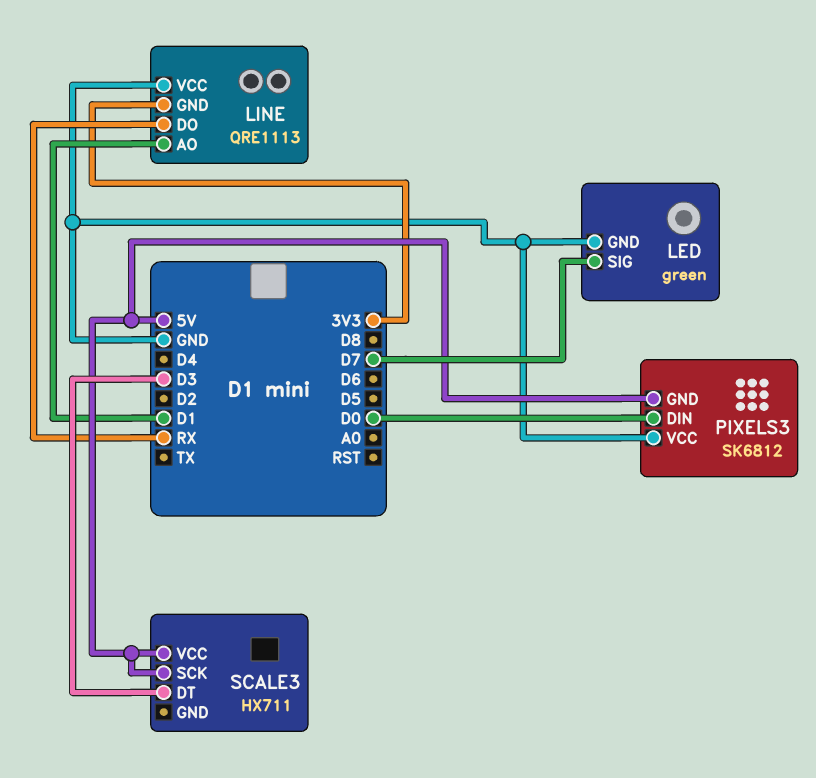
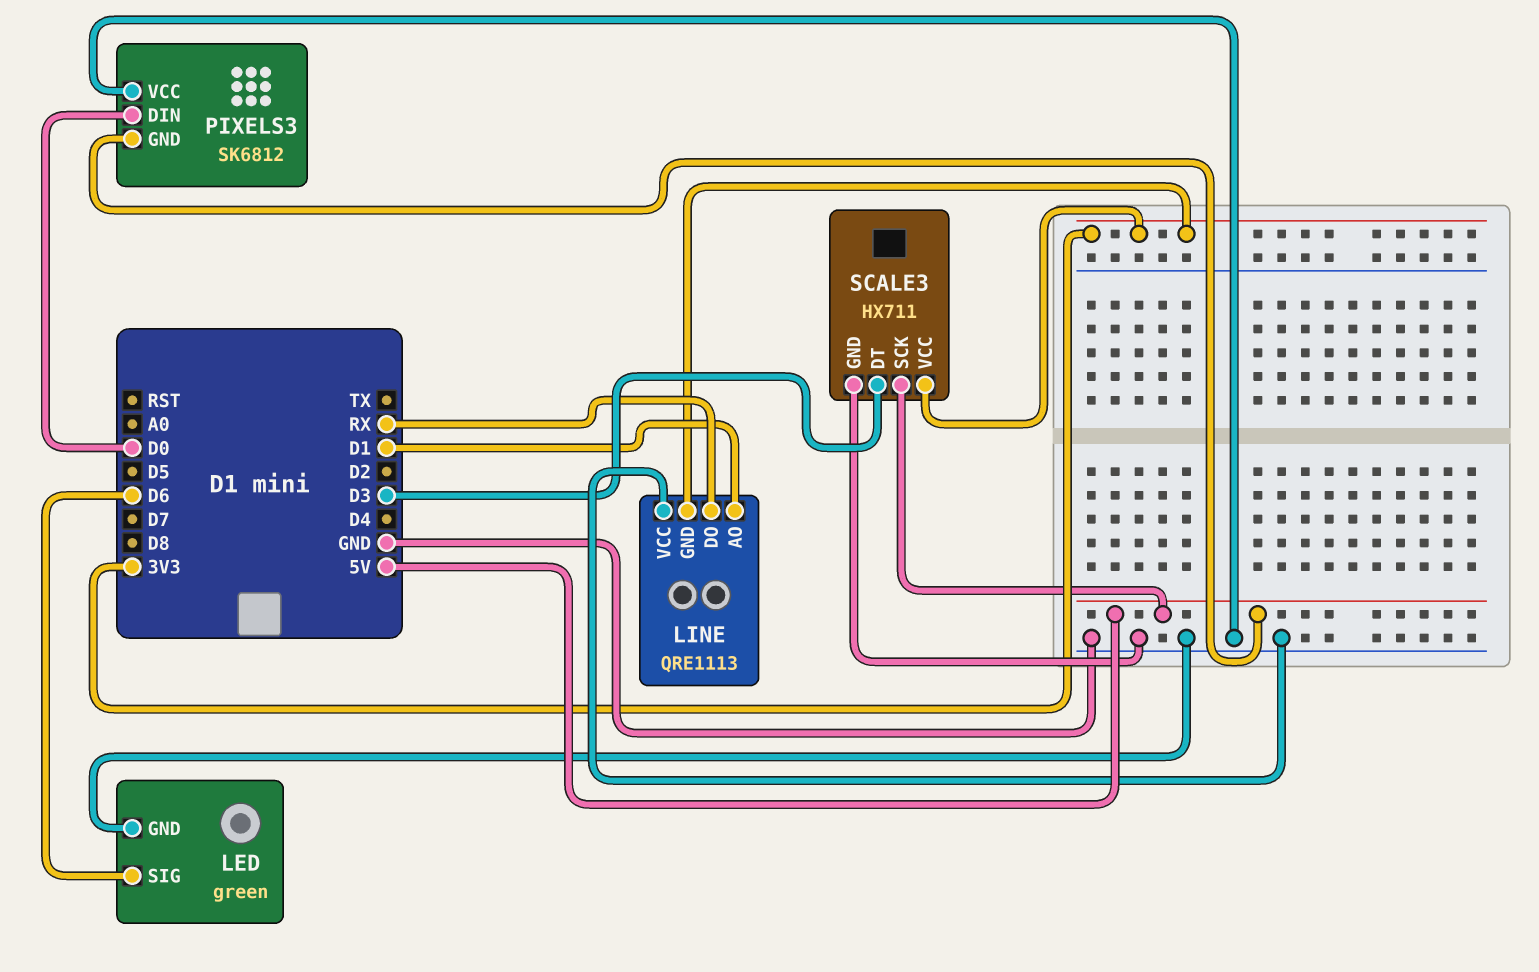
LED pin SIG: D7 -> D6
SCALE3 pin GND: none -> GND
SCALE3 pin VCC: 5V -> 3V3

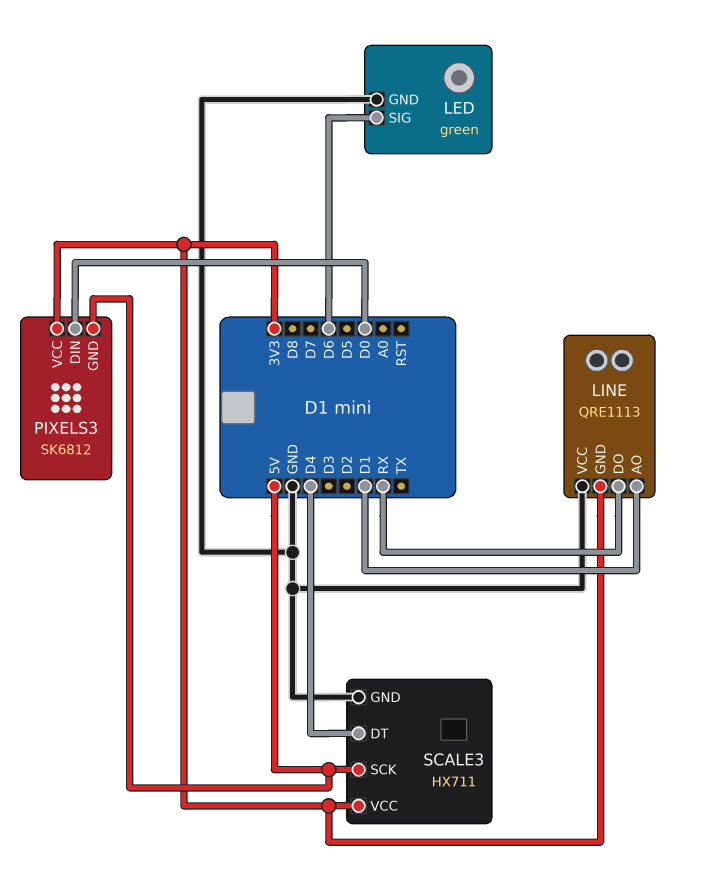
PIXELS3 pin VCC: GND -> 3V3
SCALE3 pin DT: D3 -> D4

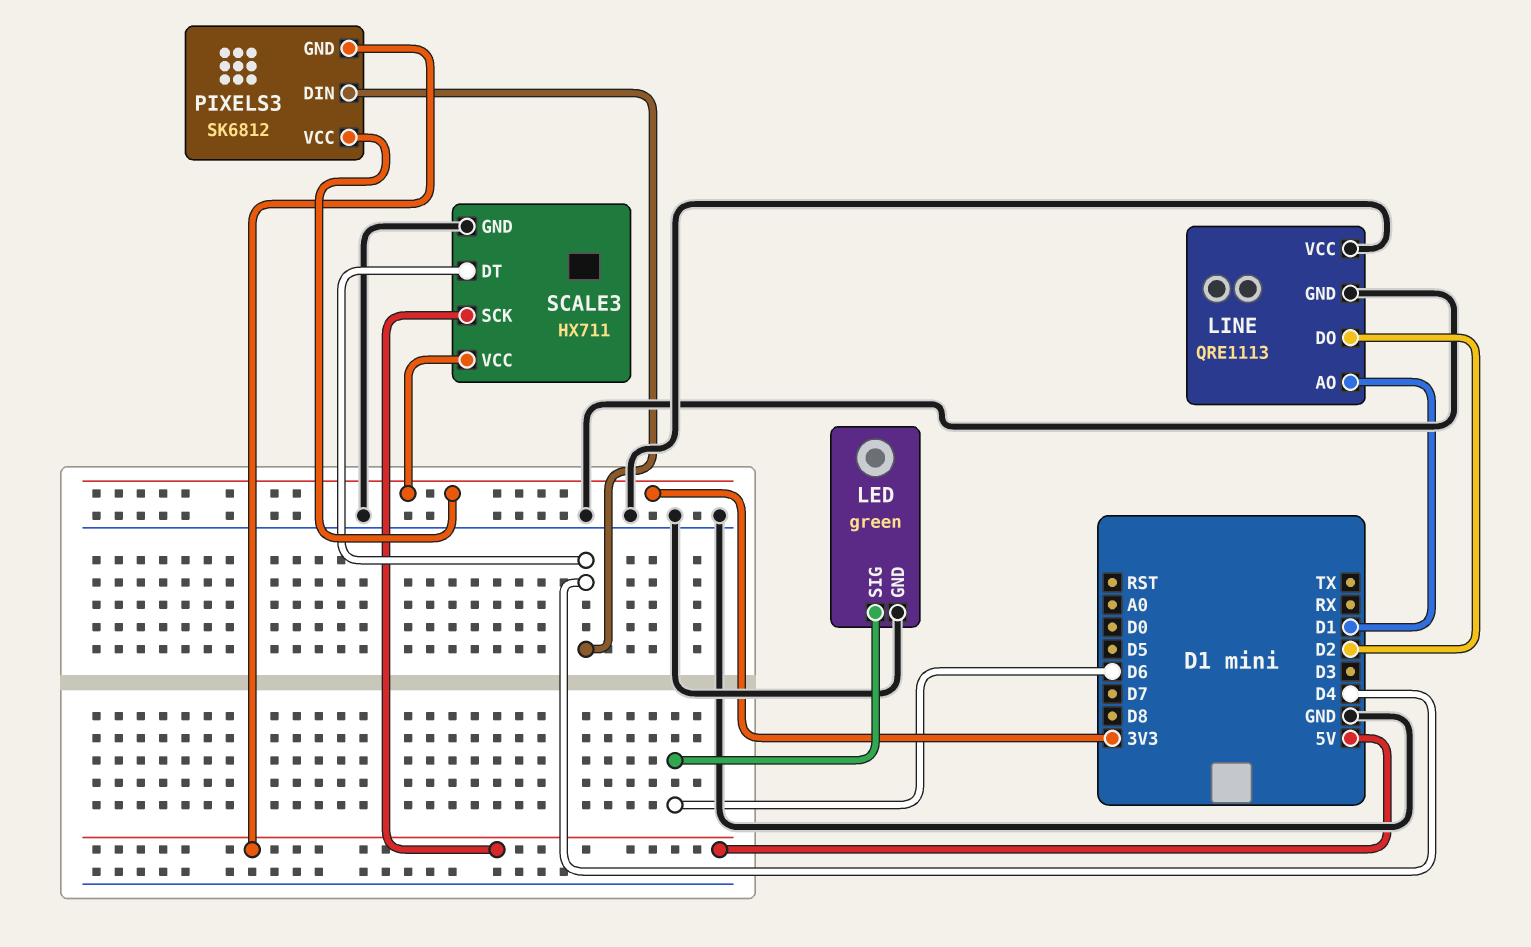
LINE pin DO: RX -> D2
LINE pin GND: 3V3 -> GND
PIXELS3 pin DIN: D0 -> D4

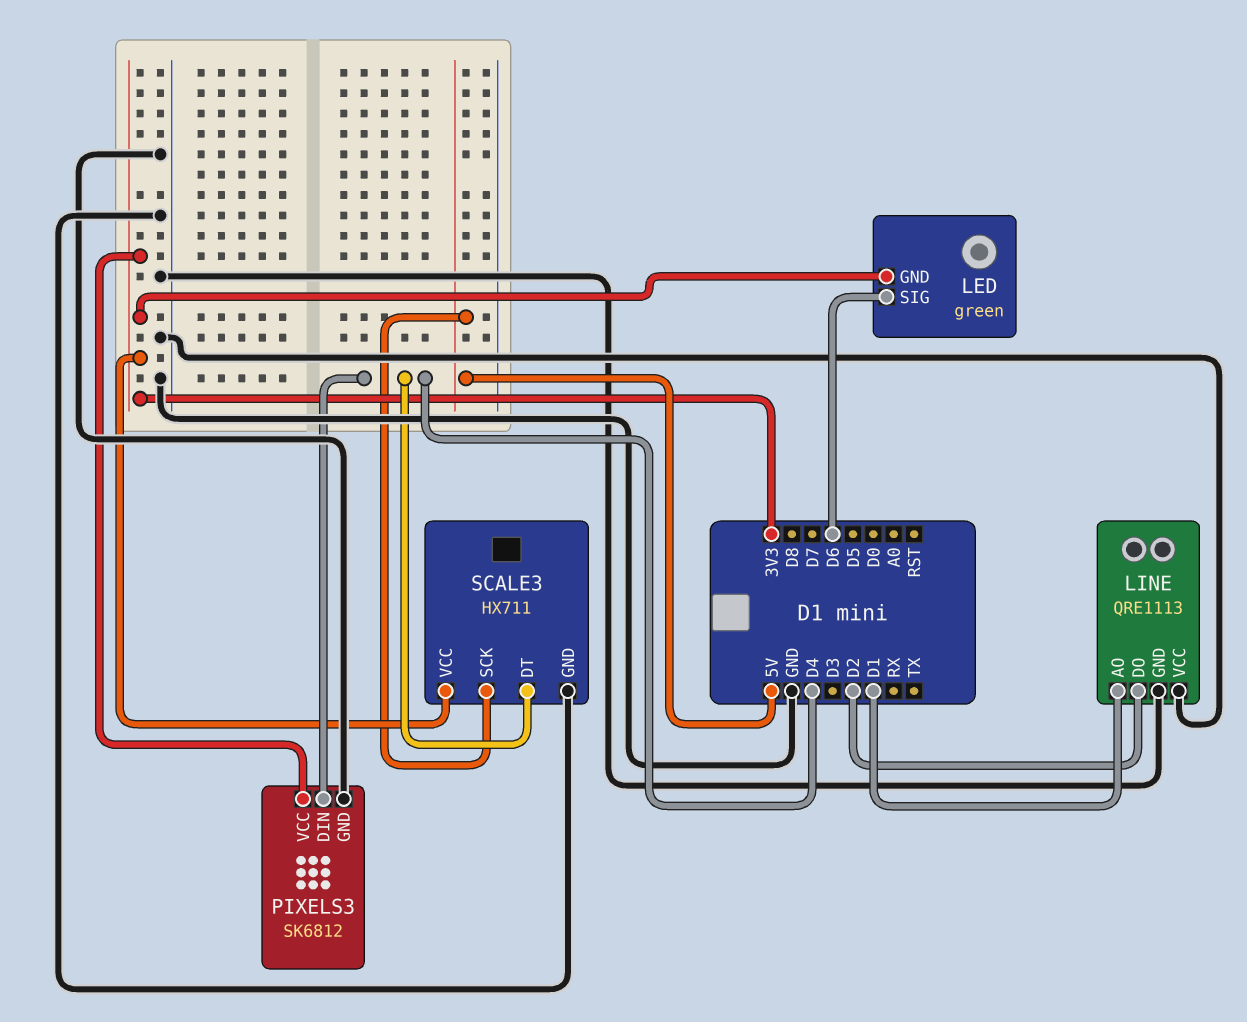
LED pin GND: GND -> 3V3
PIXELS3 pin GND: 5V -> GND

